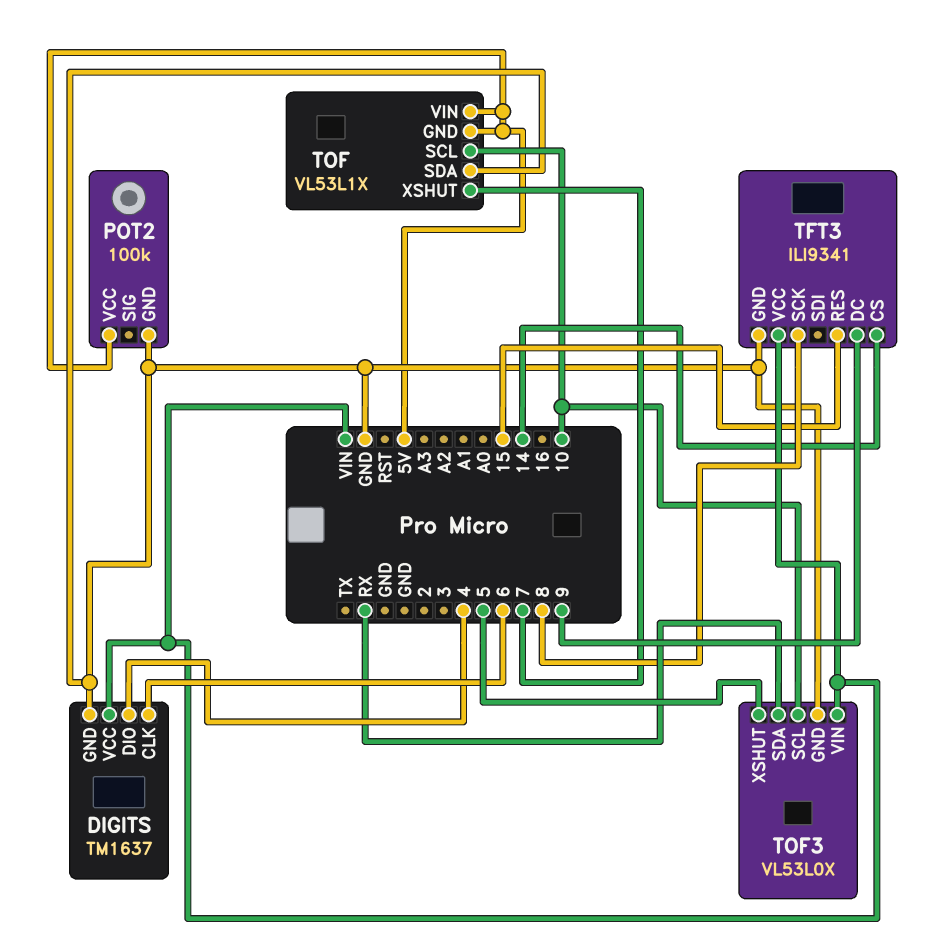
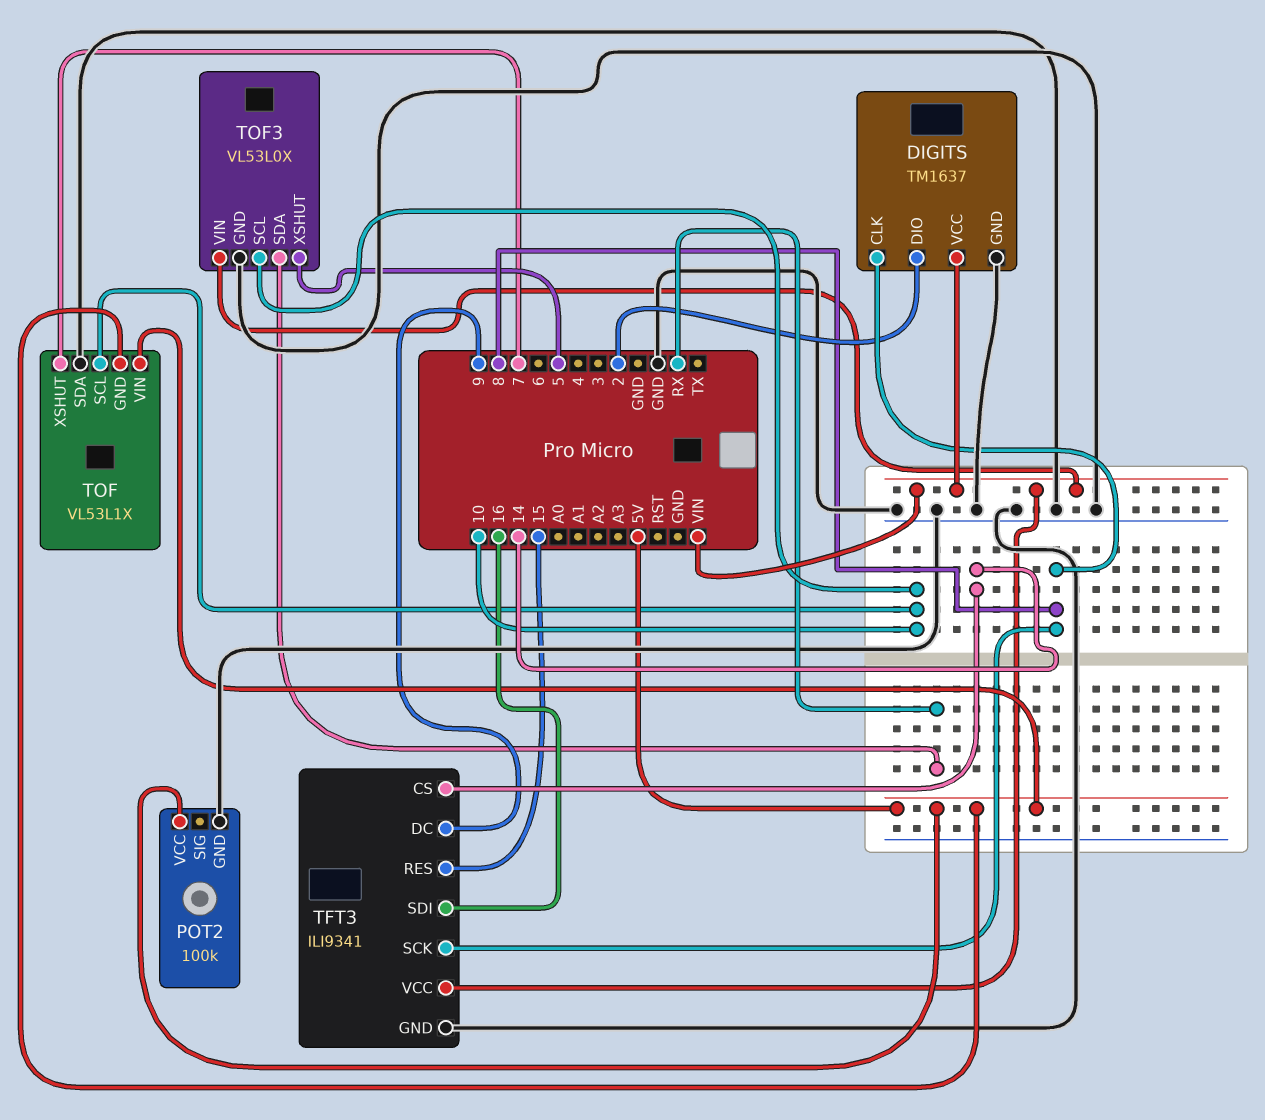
DIGITS pin CLK: 6 -> 8
DIGITS pin DIO: 4 -> 2
TFT3 pin SDI: none -> 16

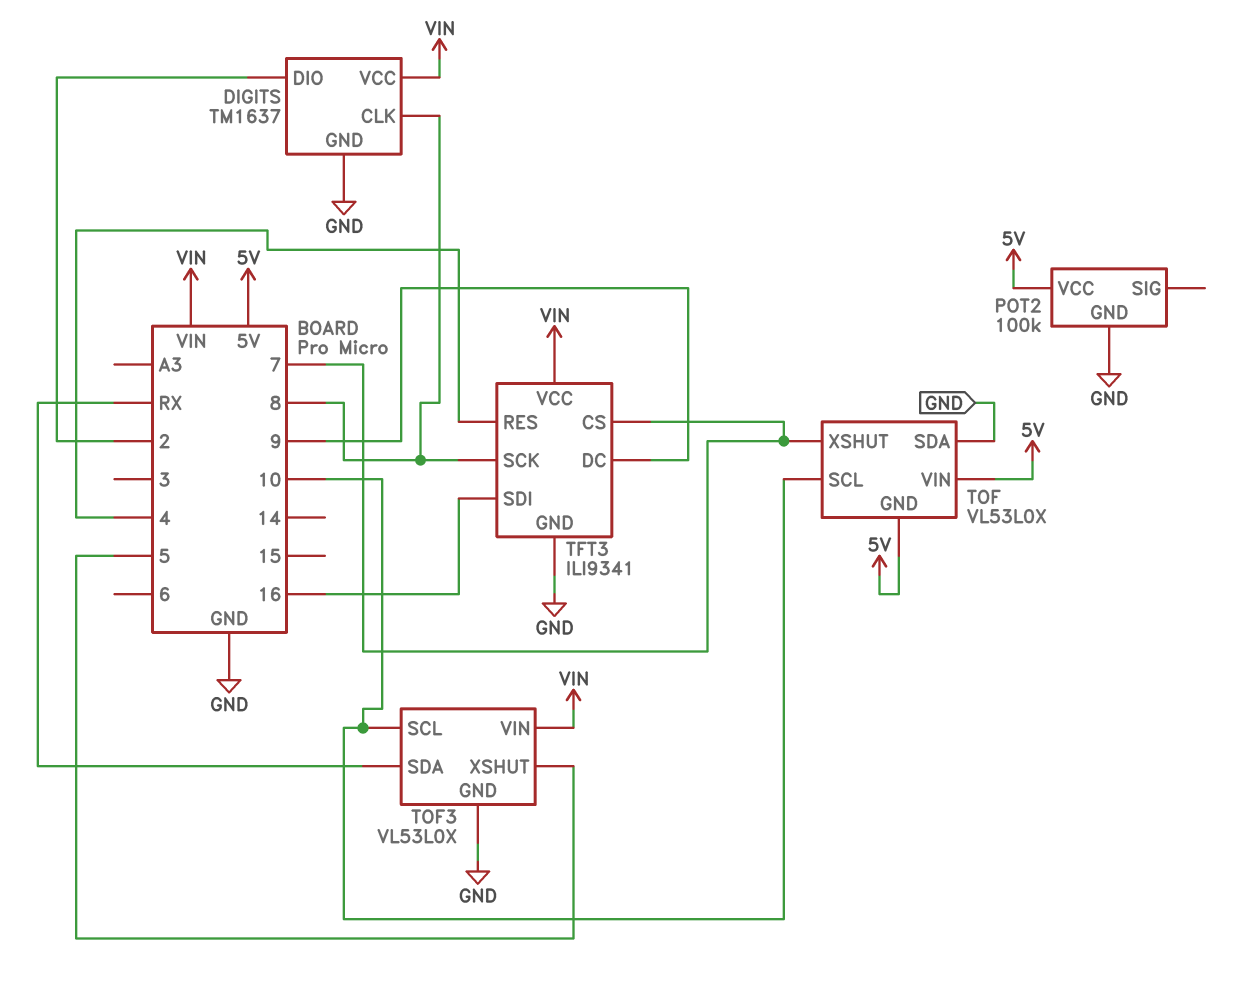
TFT3 pin CS: 14 -> 7
TFT3 pin RES: 15 -> 4
TOF: VL53L1X -> VL53L0X

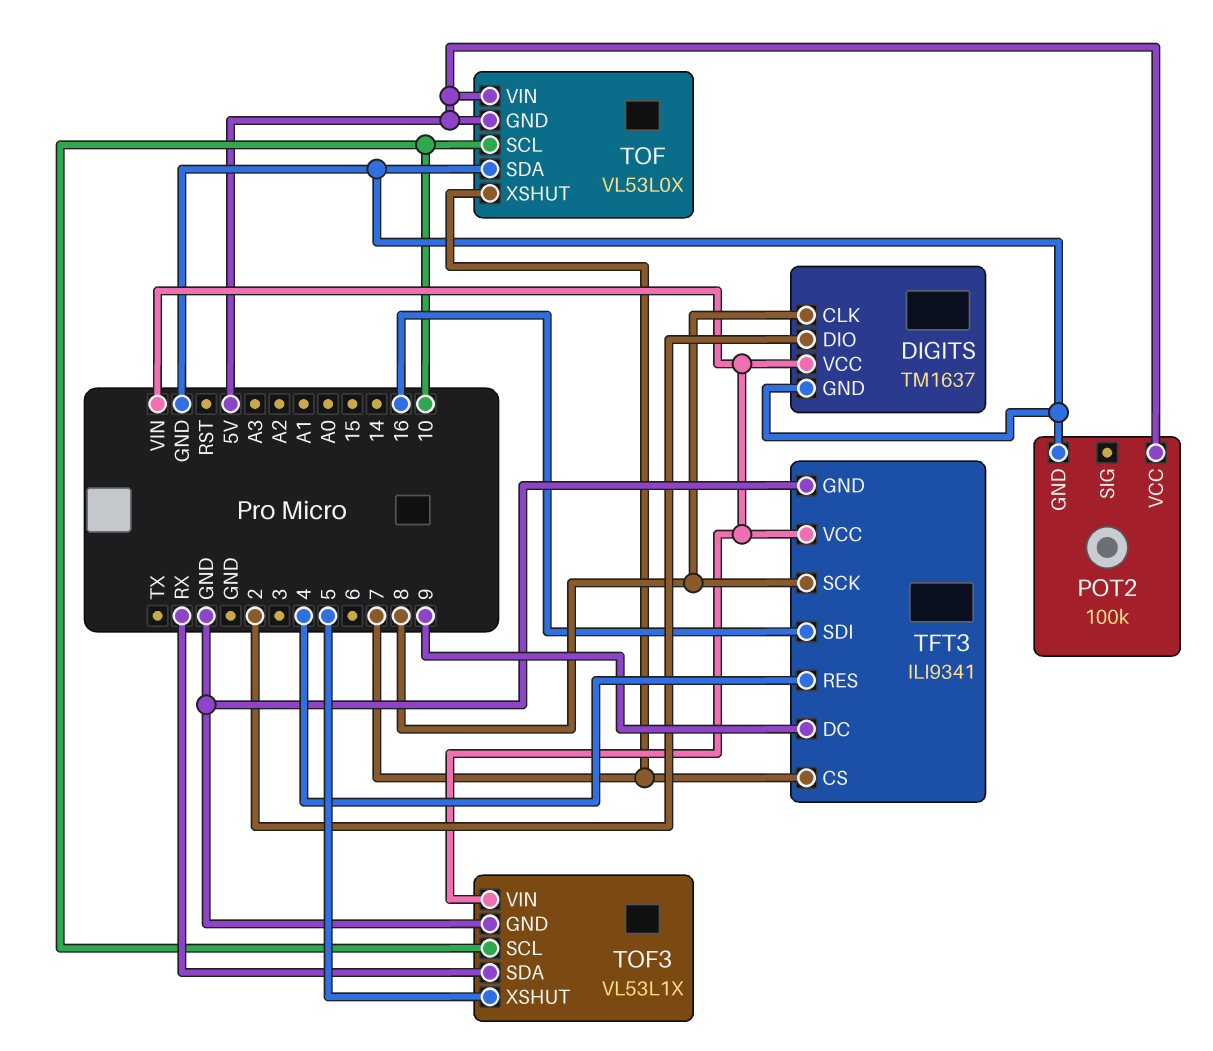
TOF3: VL53L0X -> VL53L1X

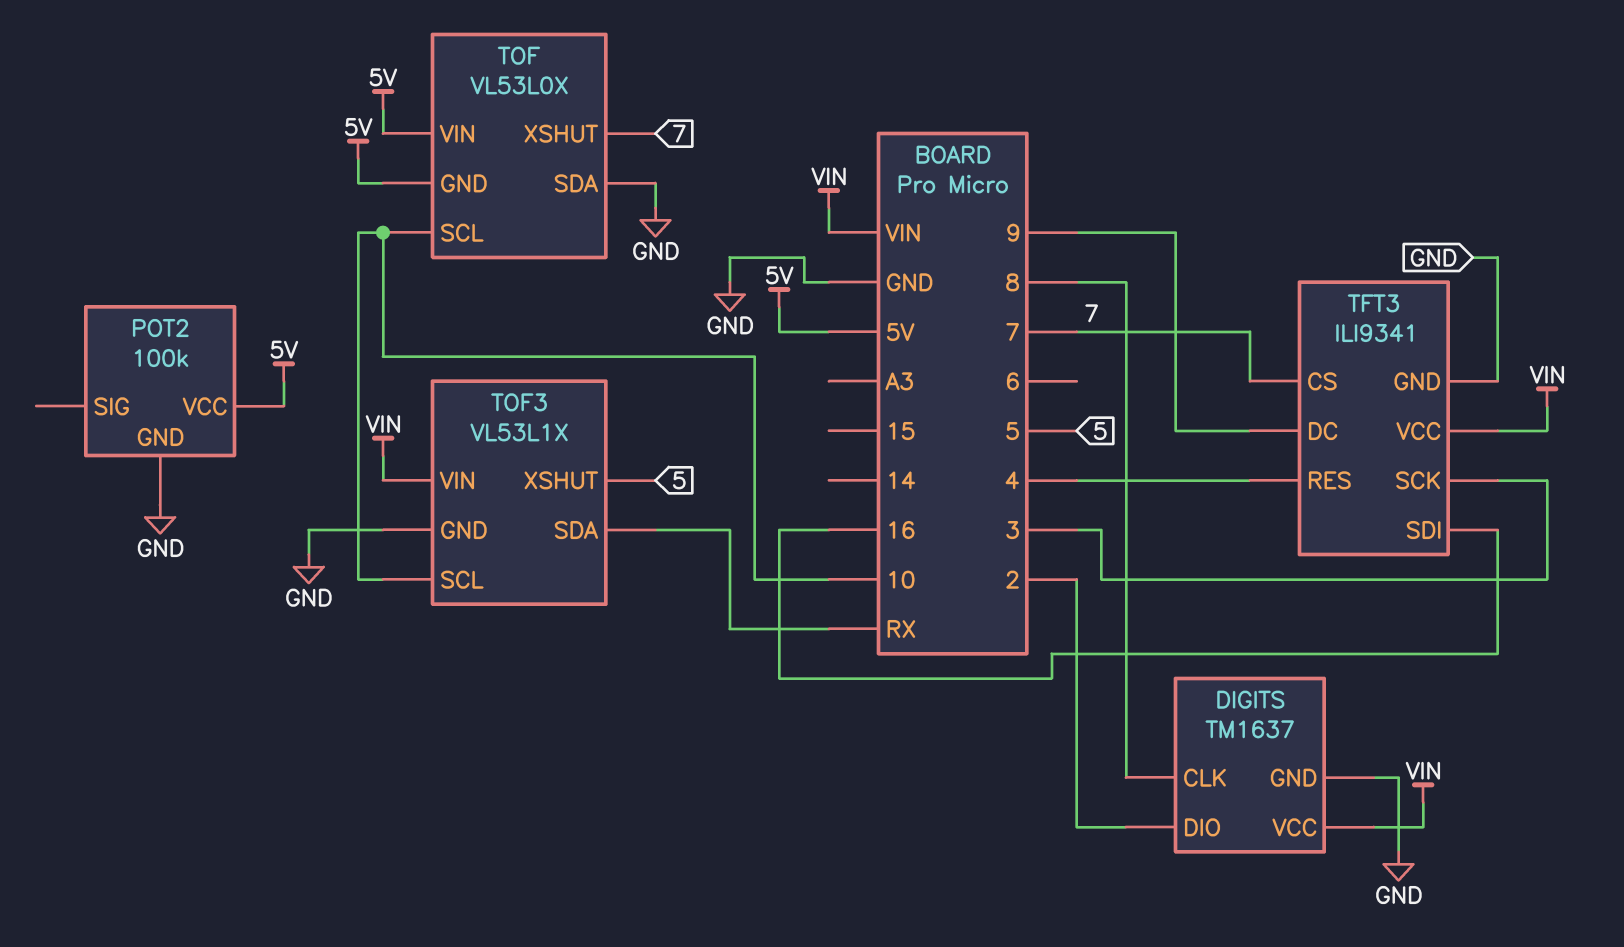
TFT3 pin SCK: 8 -> 3

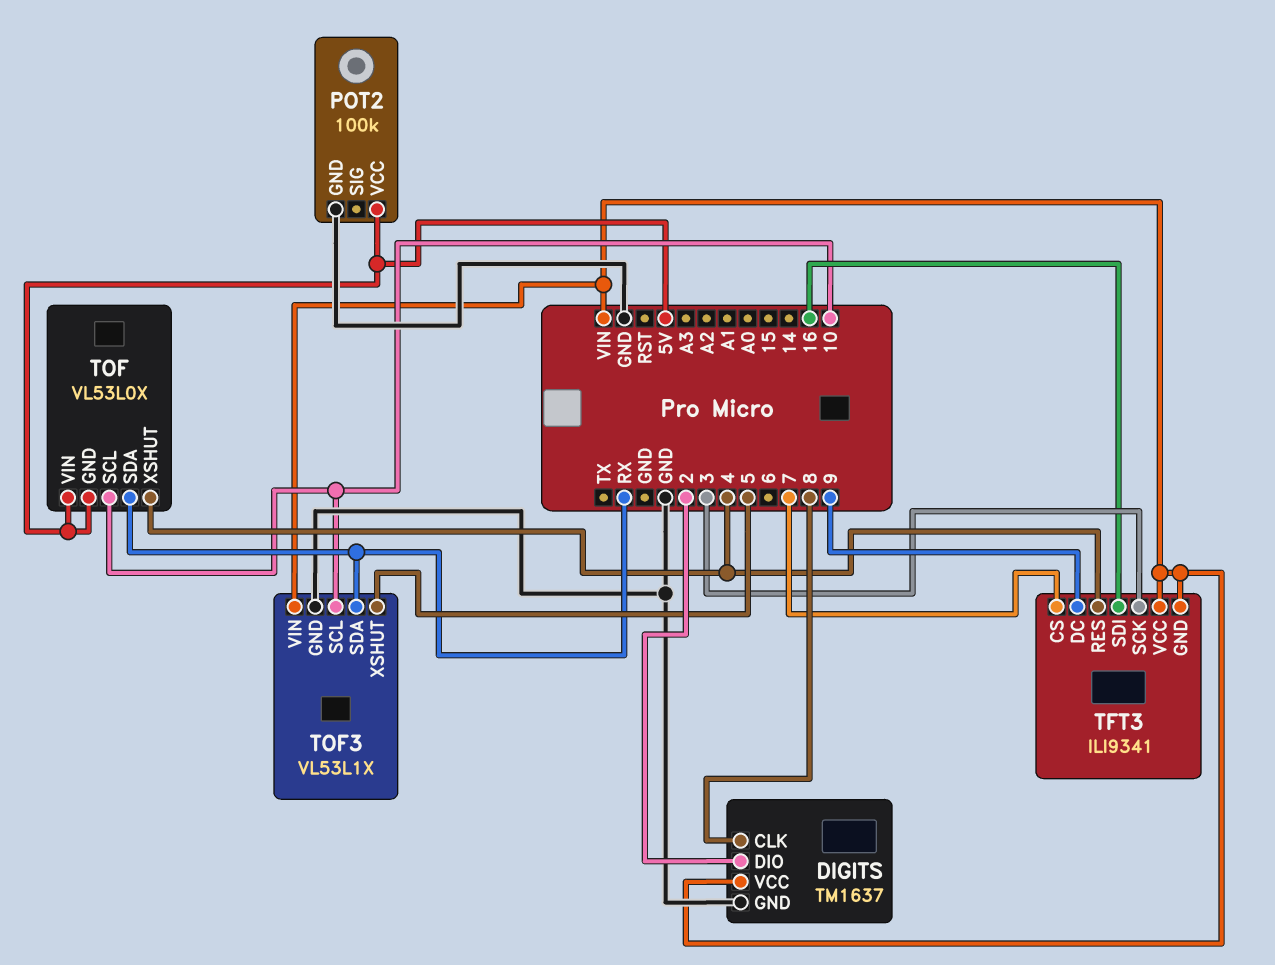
TFT3 pin GND: GND -> VIN
TOF pin SDA: GND -> RX
TOF pin XSHUT: 7 -> 4

